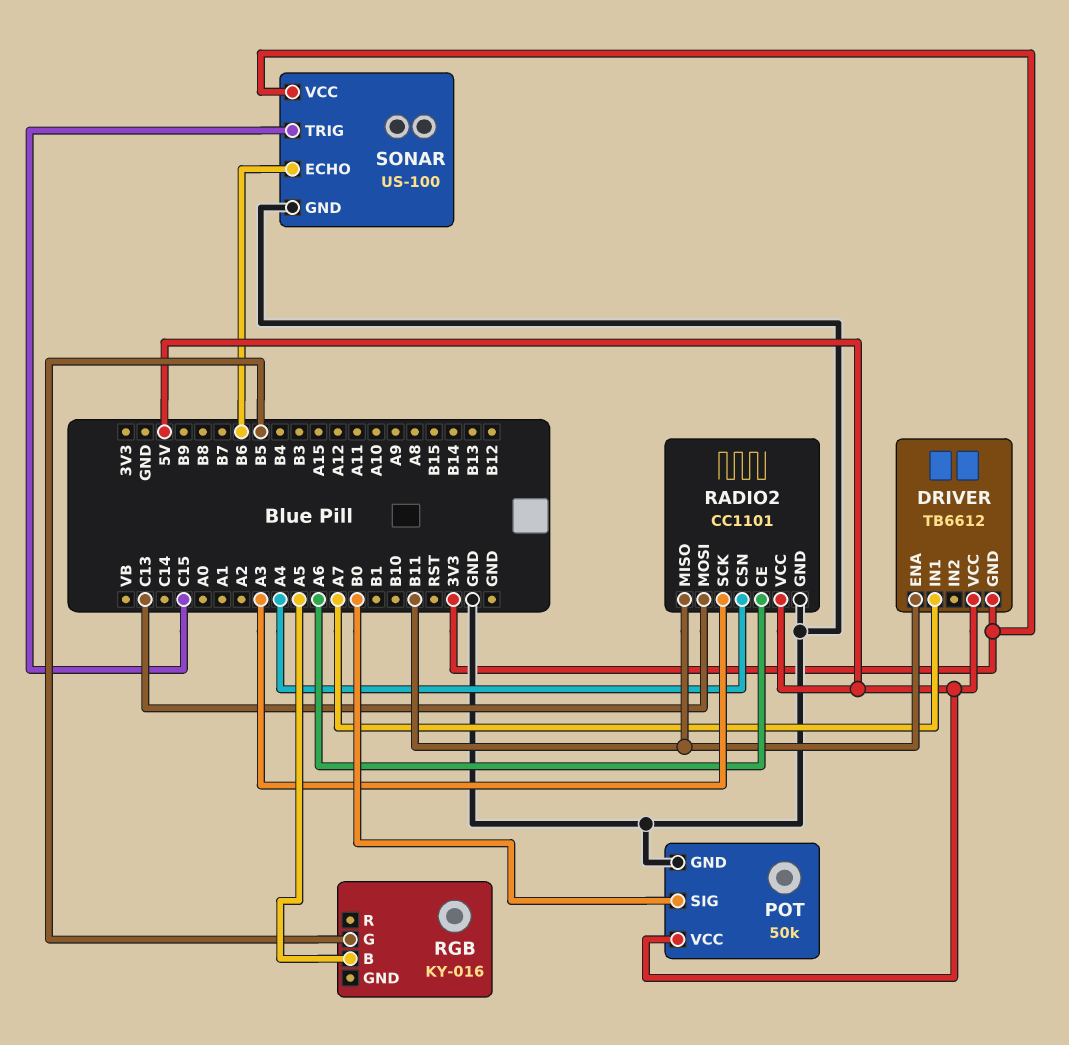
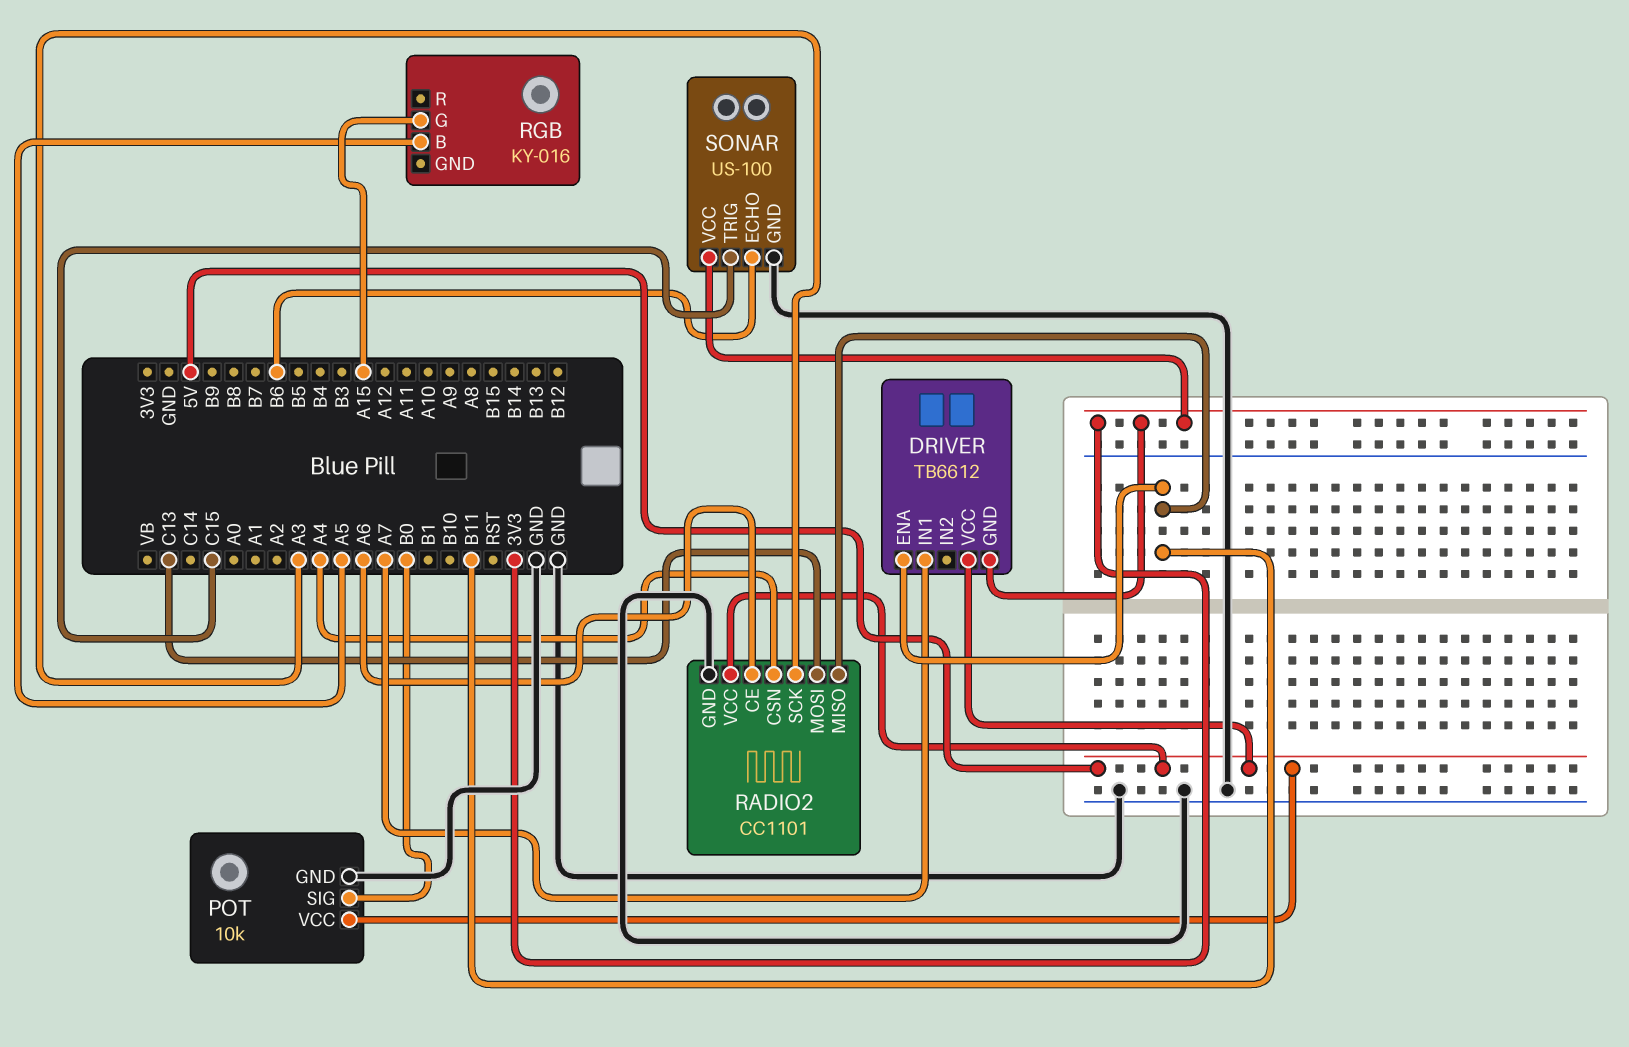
POT: 50k -> 10k
RGB pin G: B5 -> A15

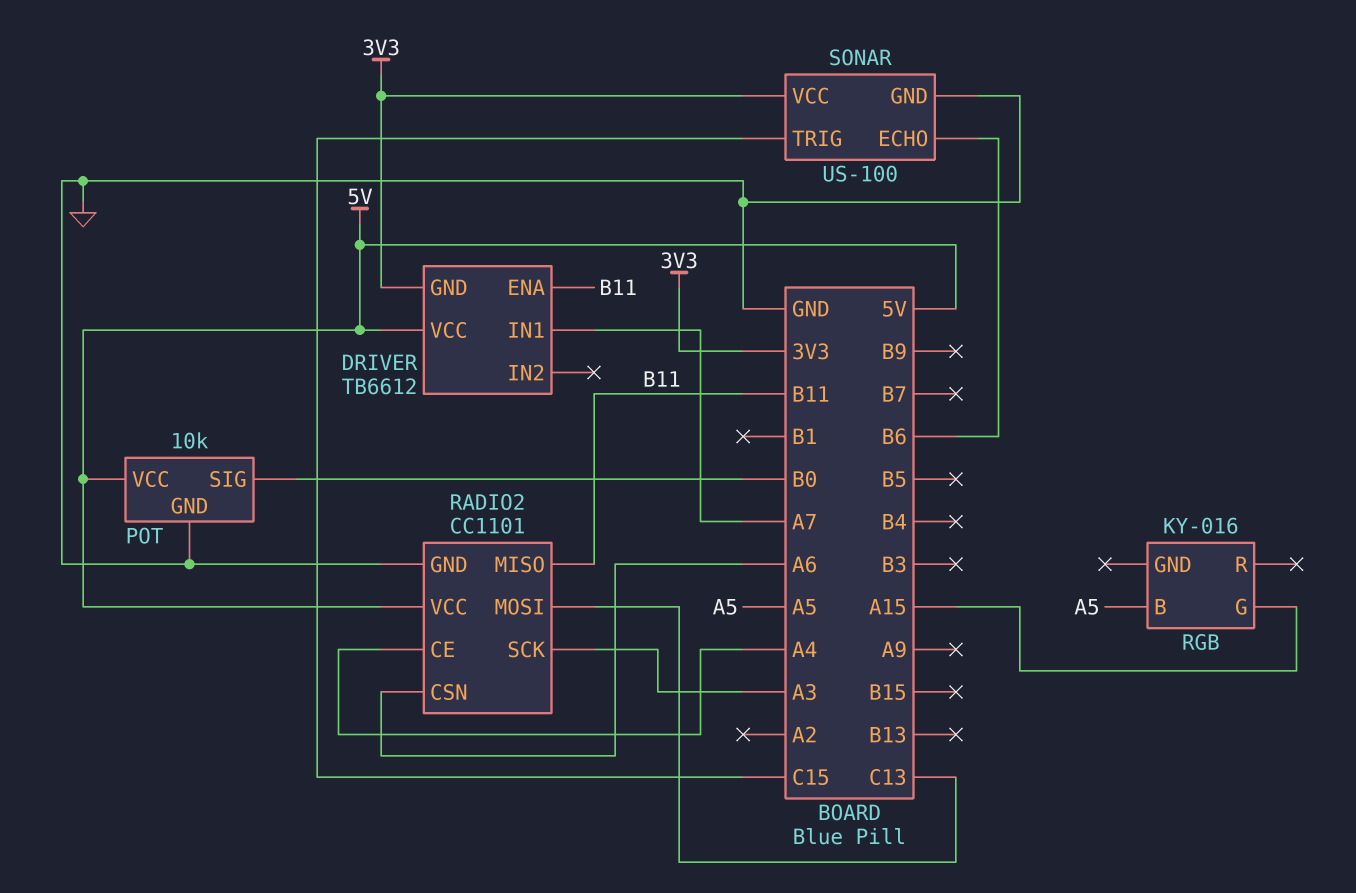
RADIO2 pin CE: A6 -> A4
RADIO2 pin CSN: A4 -> A6

